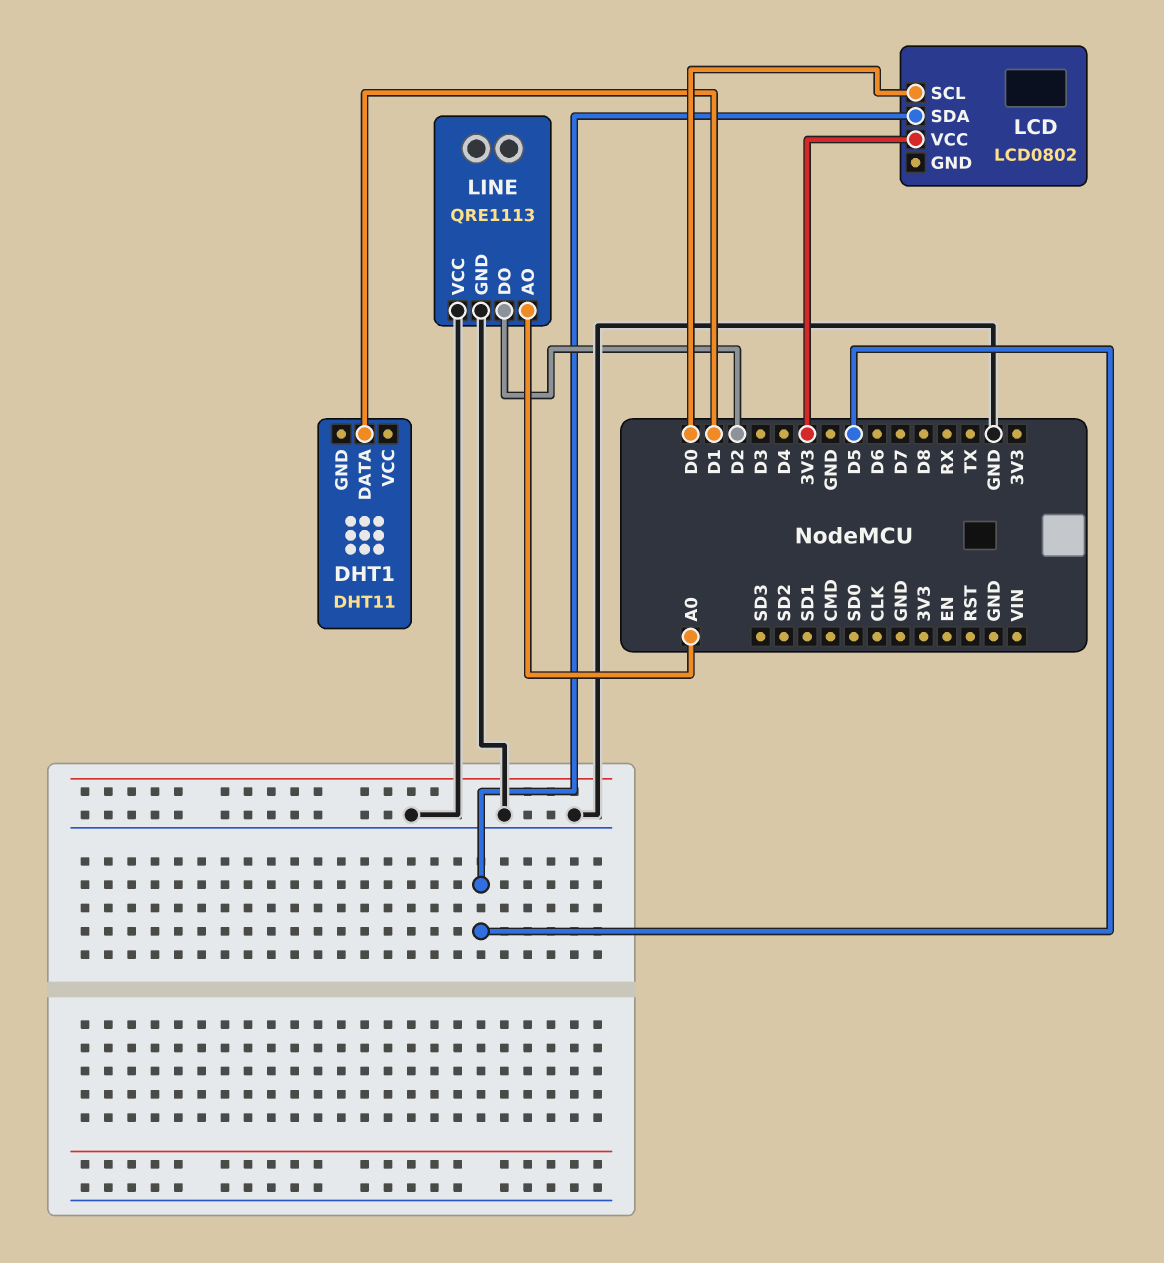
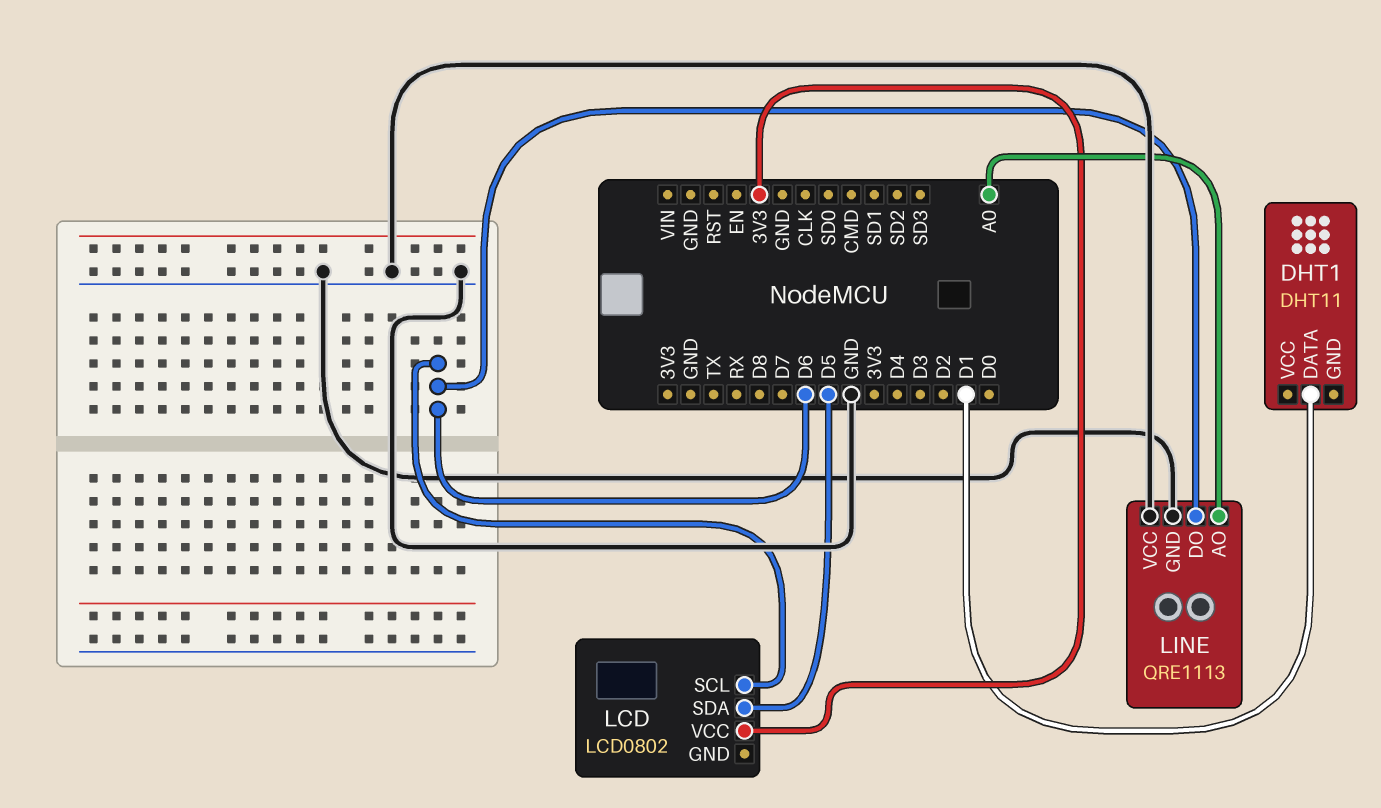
LCD pin SCL: D0 -> D6
LINE pin DO: D2 -> D6

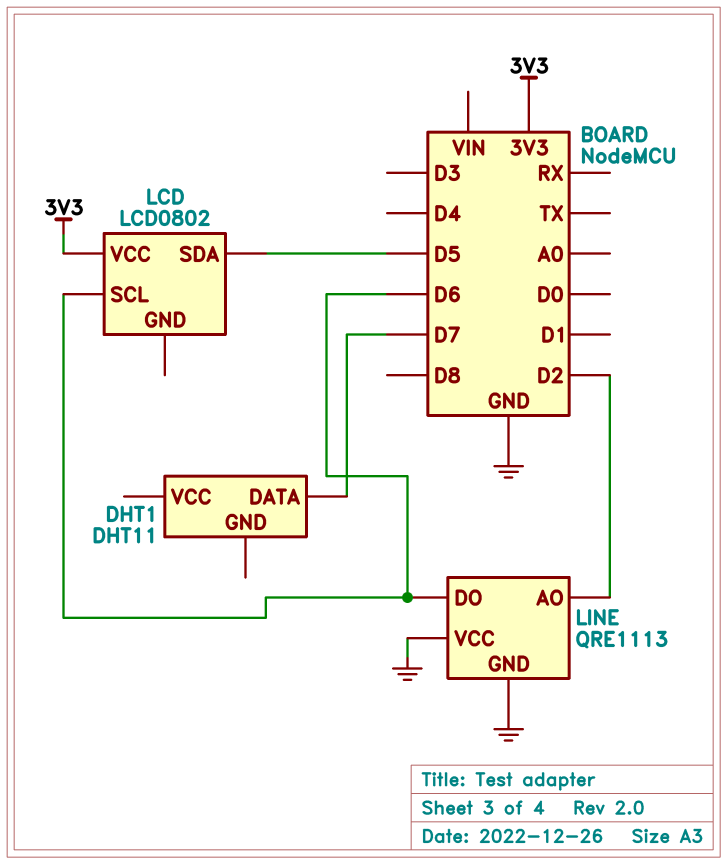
DHT1 pin DATA: D1 -> D7
LINE pin AO: A0 -> D2

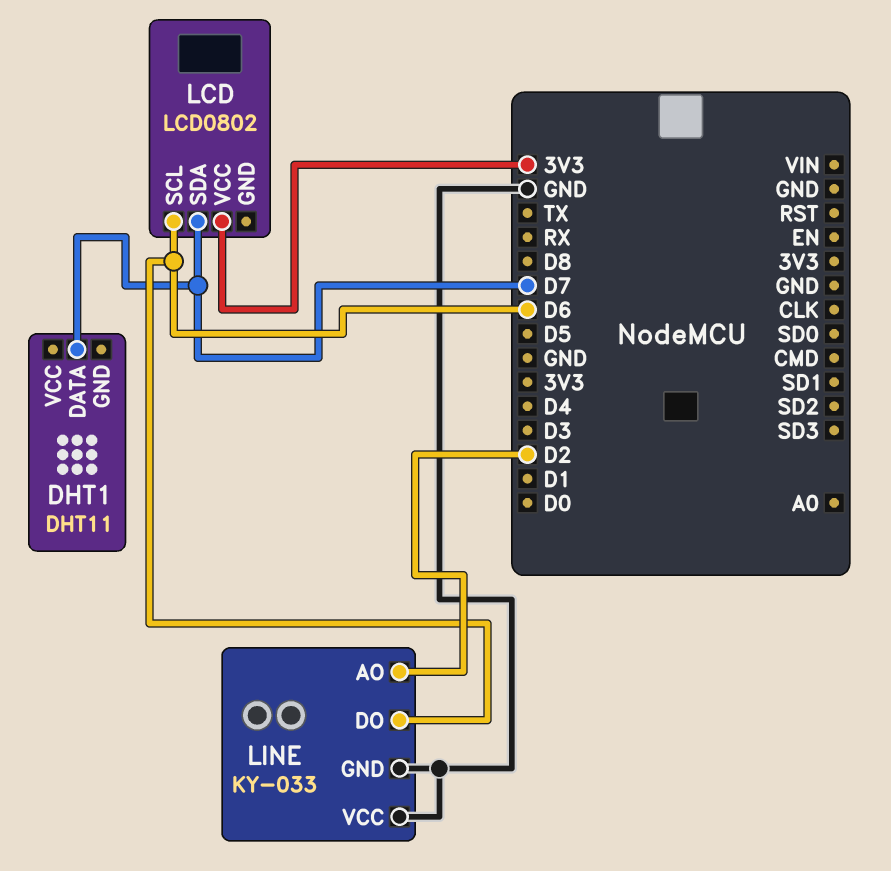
LCD pin SDA: D5 -> D7
LINE: QRE1113 -> KY-033

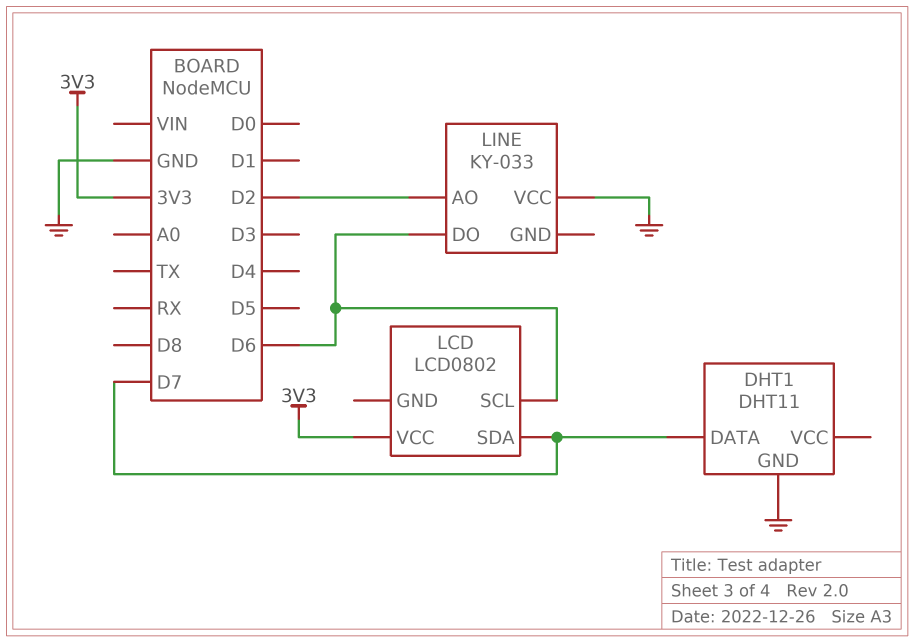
DHT1 pin GND: none -> GND
LINE pin GND: GND -> none

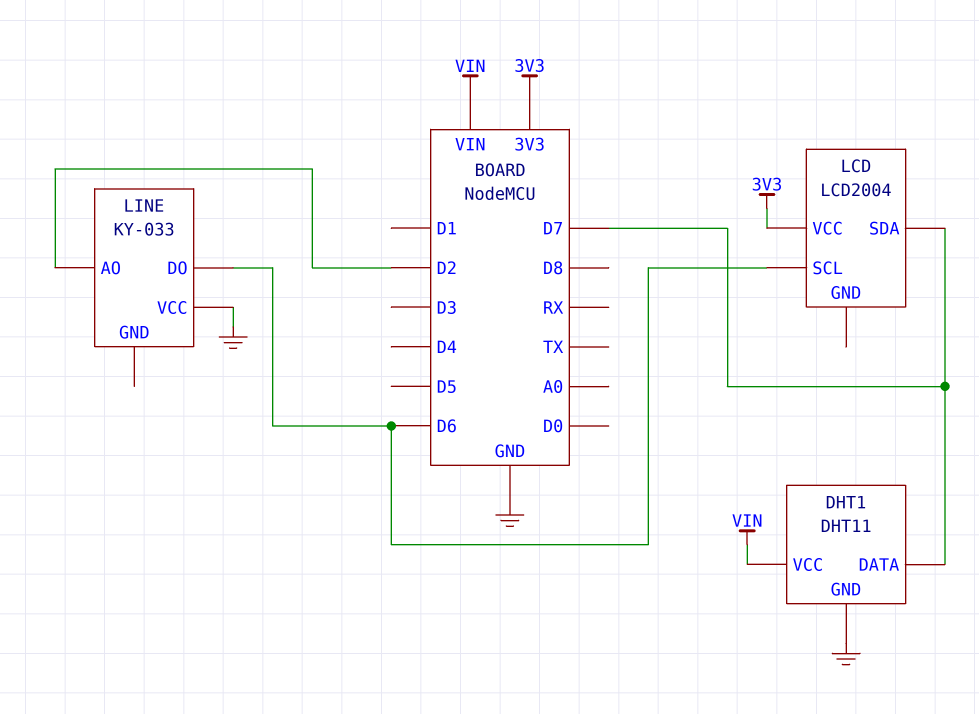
DHT1 pin VCC: none -> VIN
LCD: LCD0802 -> LCD2004

